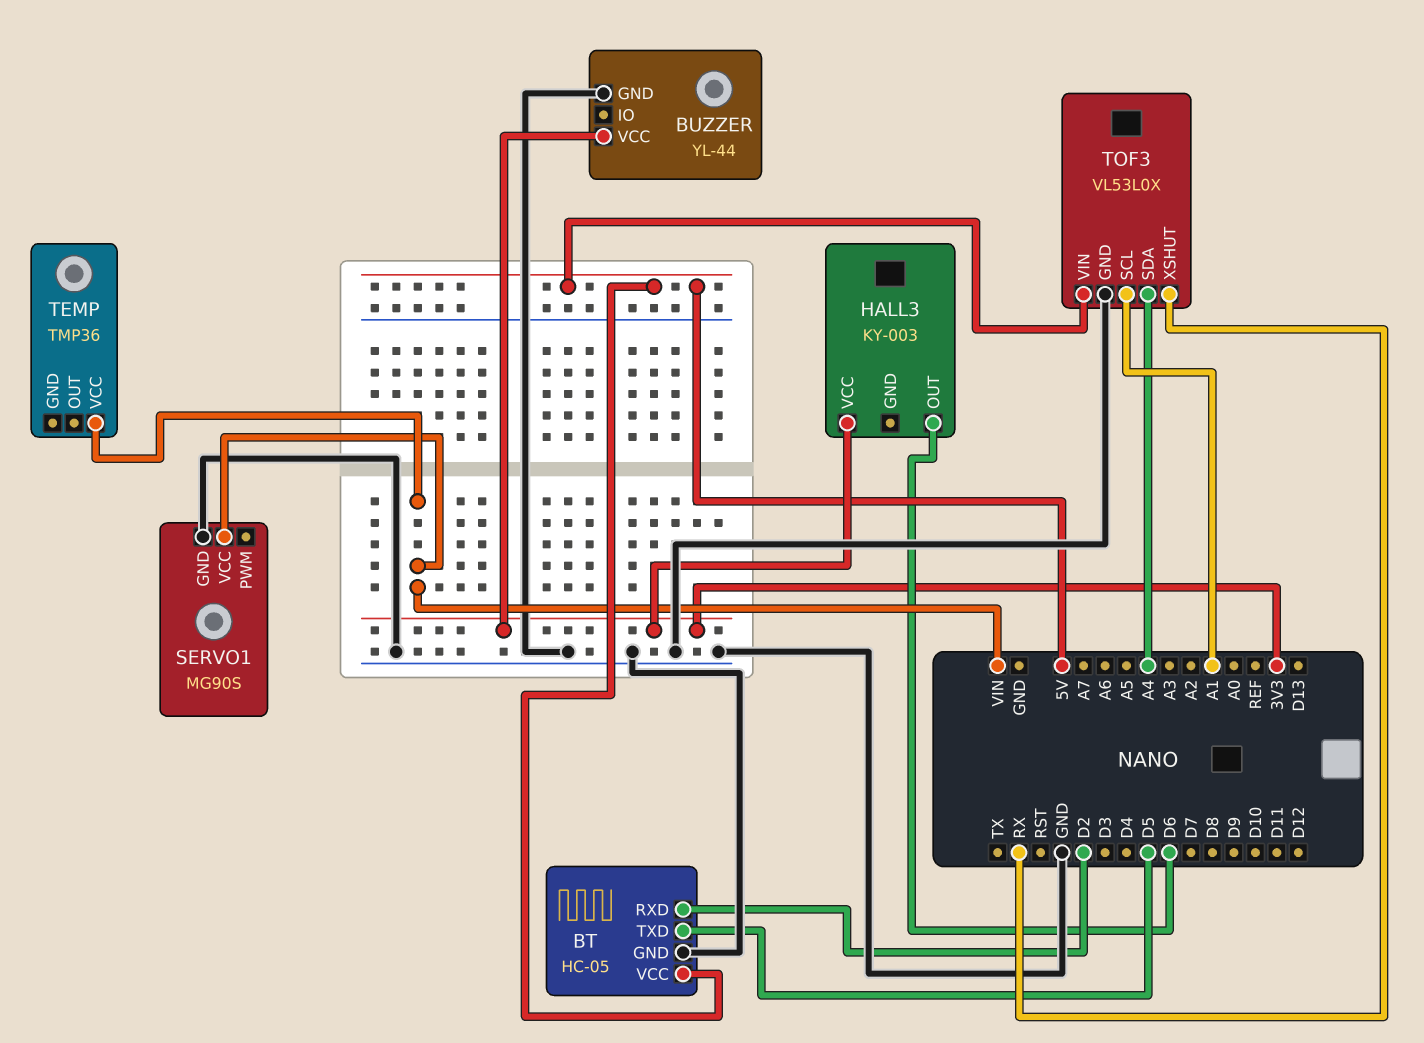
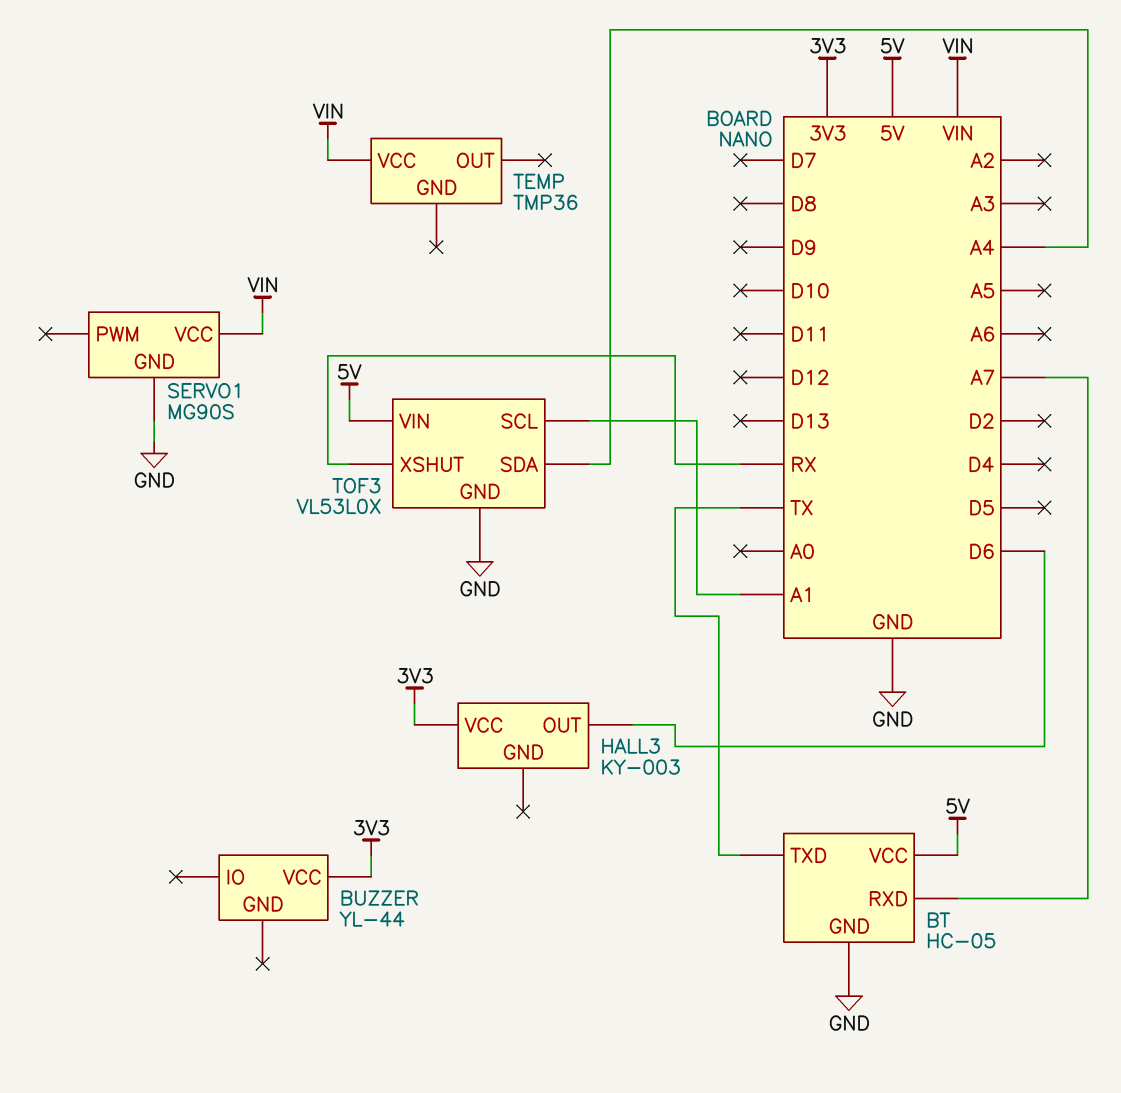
BT pin RXD: D2 -> A7
BT pin TXD: D5 -> TX
BUZZER pin GND: GND -> none

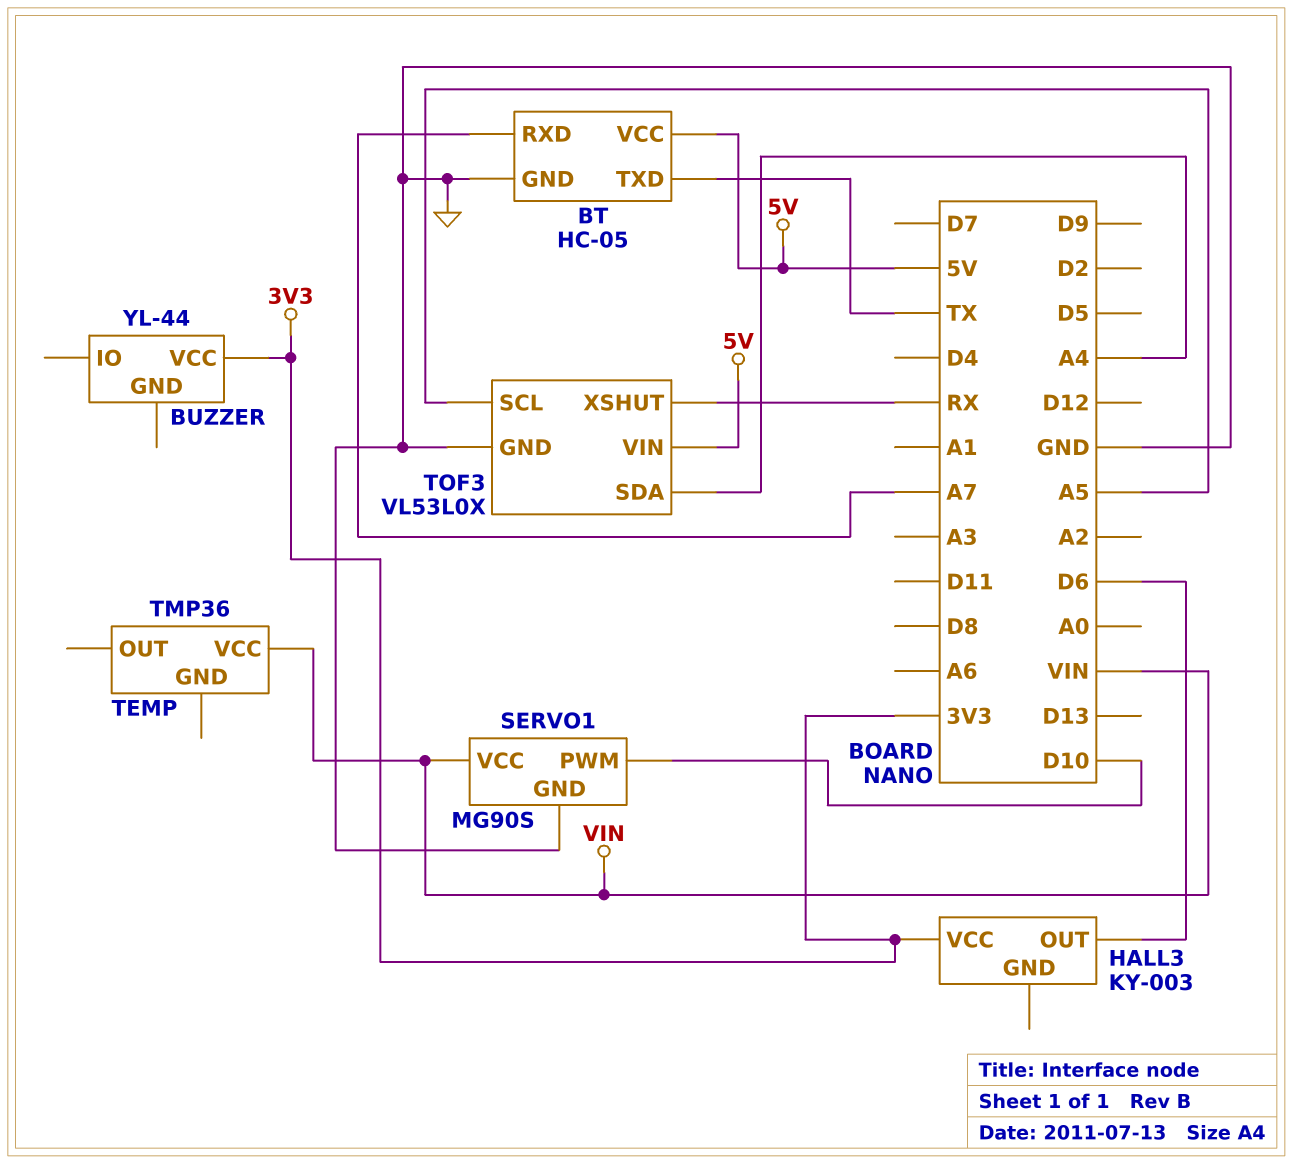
SERVO1 pin PWM: none -> D10
TOF3 pin SCL: A1 -> A5

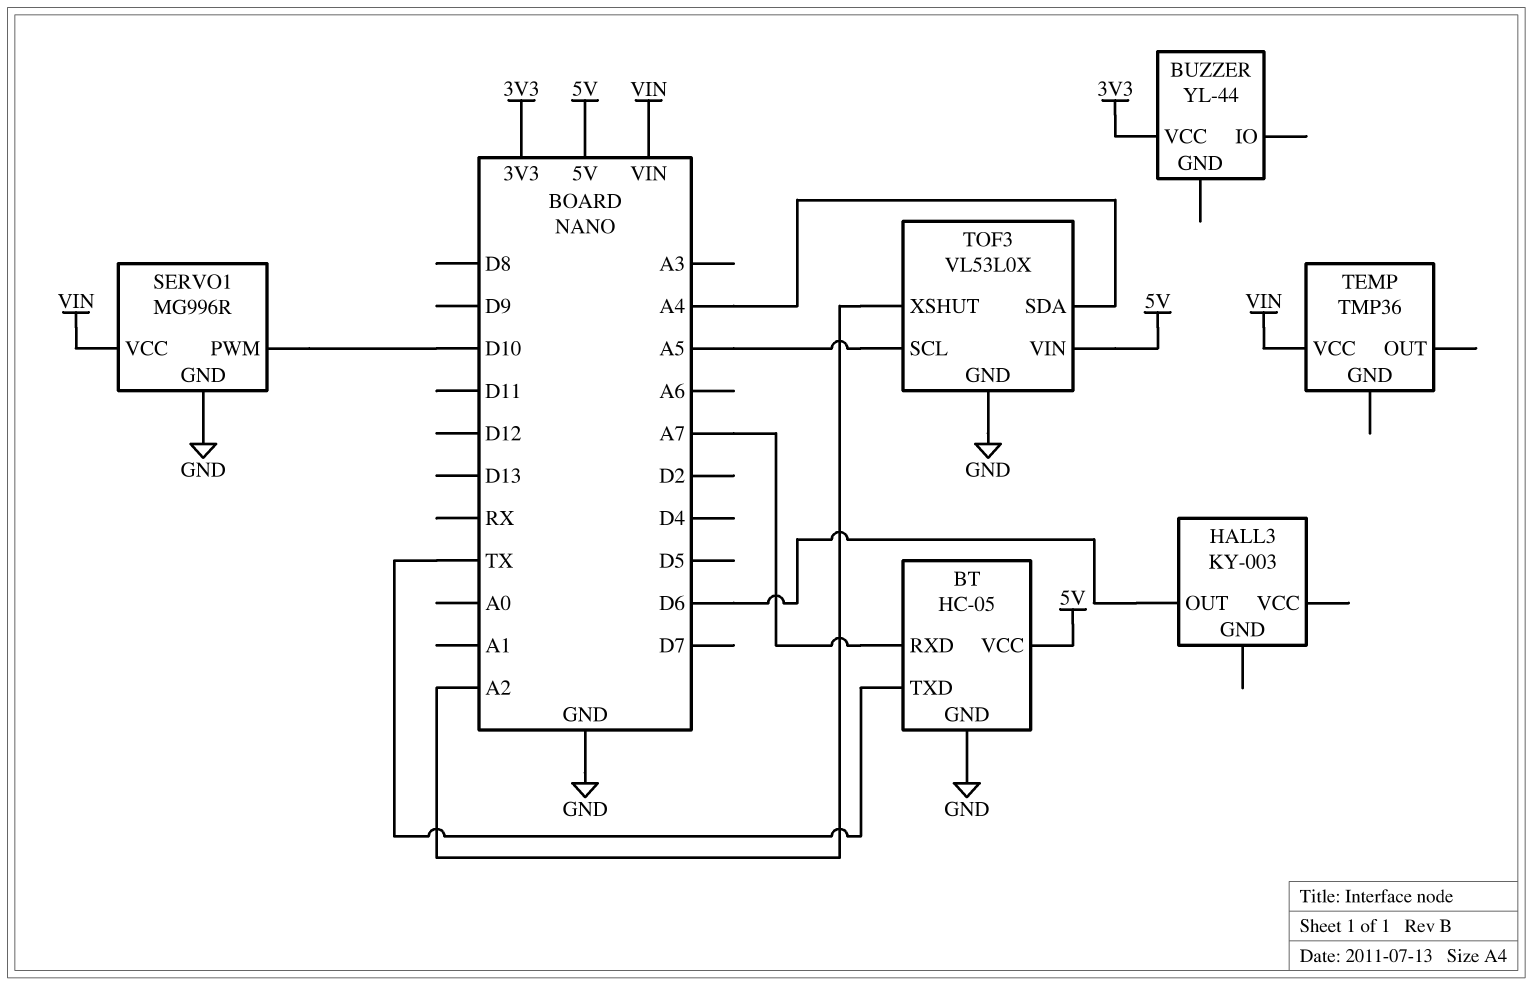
HALL3 pin VCC: 3V3 -> none
SERVO1: MG90S -> MG996R
TOF3 pin XSHUT: RX -> A2

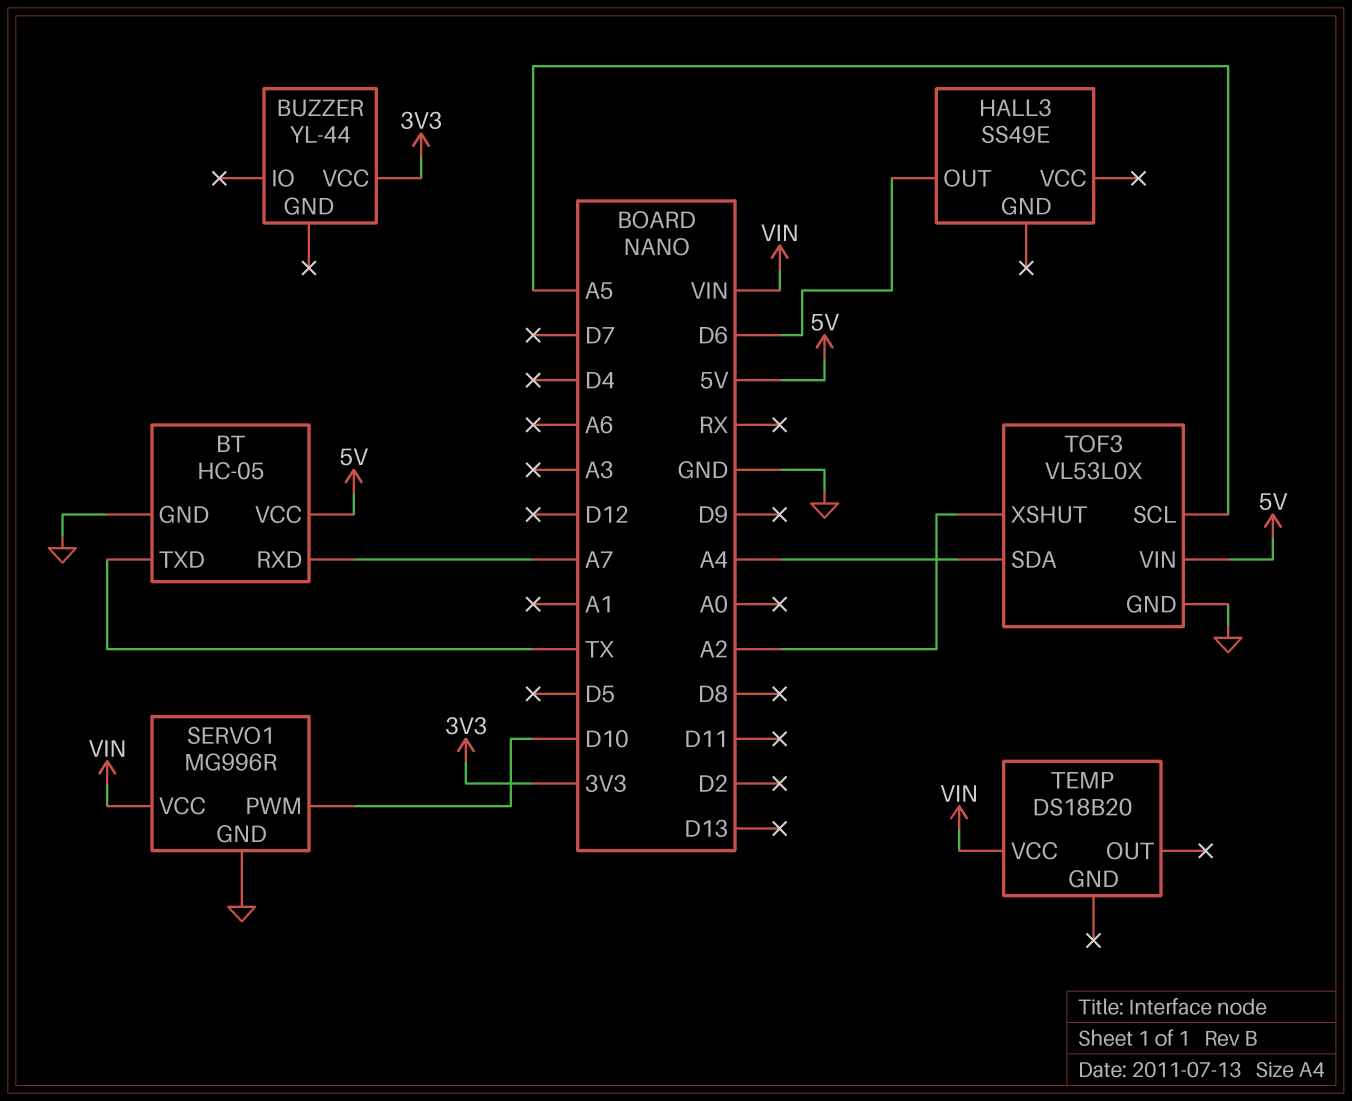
HALL3: KY-003 -> SS49E
TEMP: TMP36 -> DS18B20

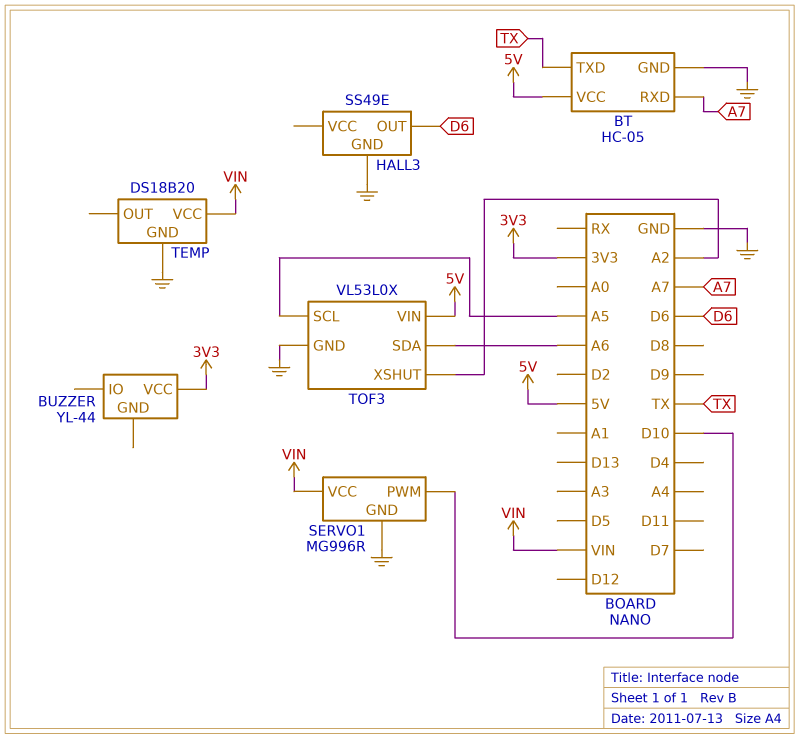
HALL3 pin GND: none -> GND
TEMP pin GND: none -> GND
TOF3 pin SDA: A4 -> A6

